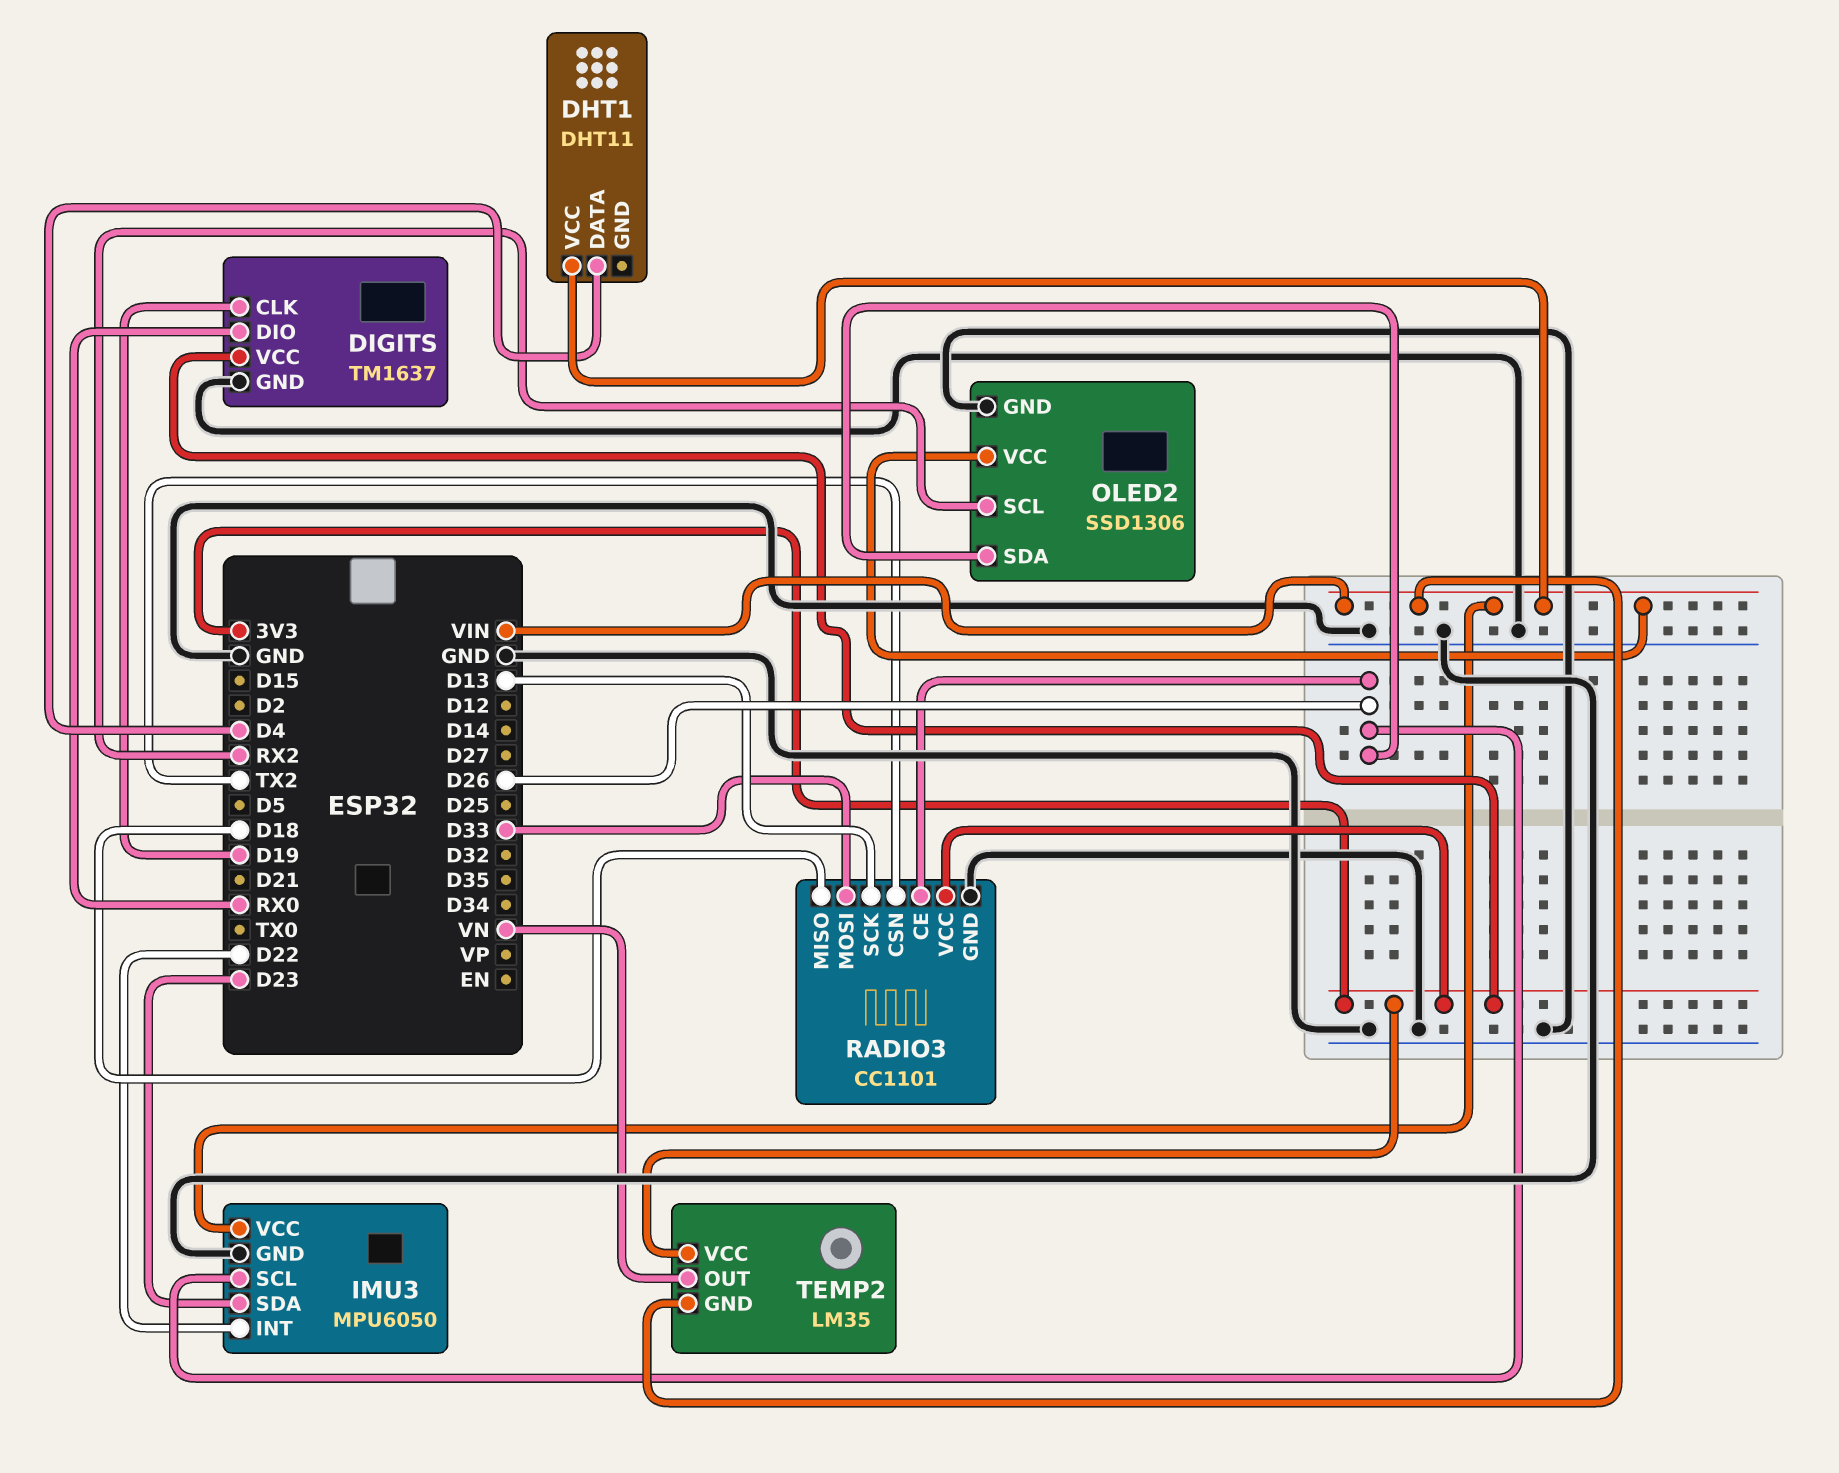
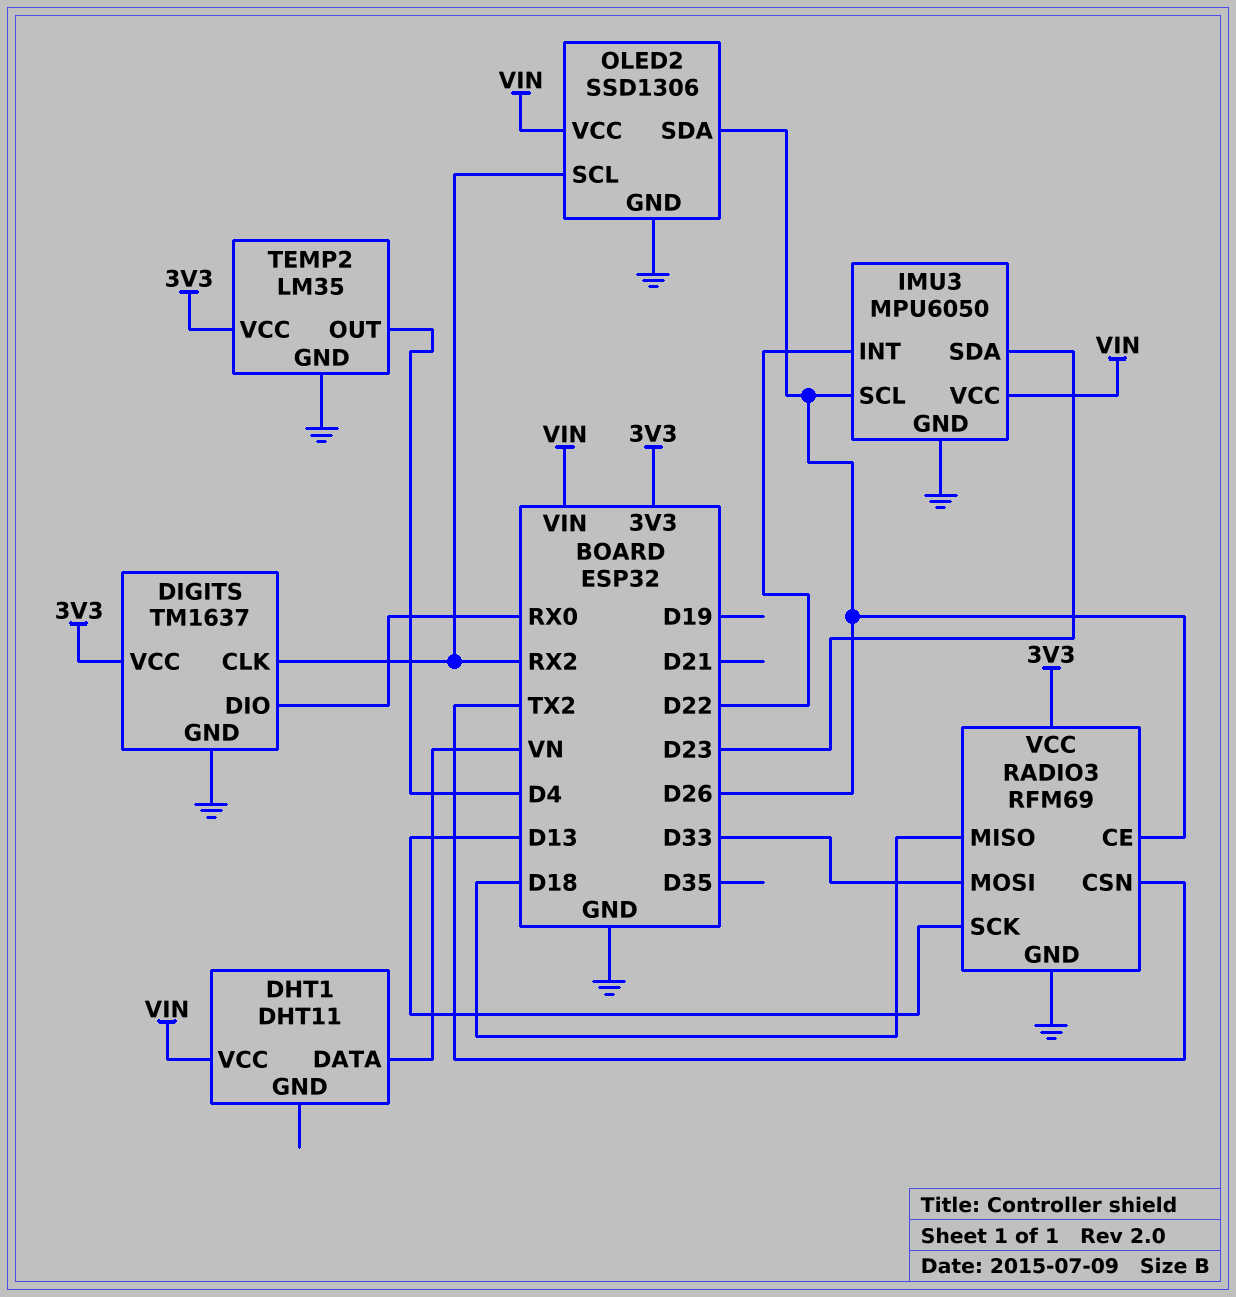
DHT1 pin DATA: D4 -> VN
DIGITS pin CLK: D19 -> RX2
RADIO3: CC1101 -> RFM69
TEMP2 pin GND: VIN -> GND
TEMP2 pin OUT: VN -> D4

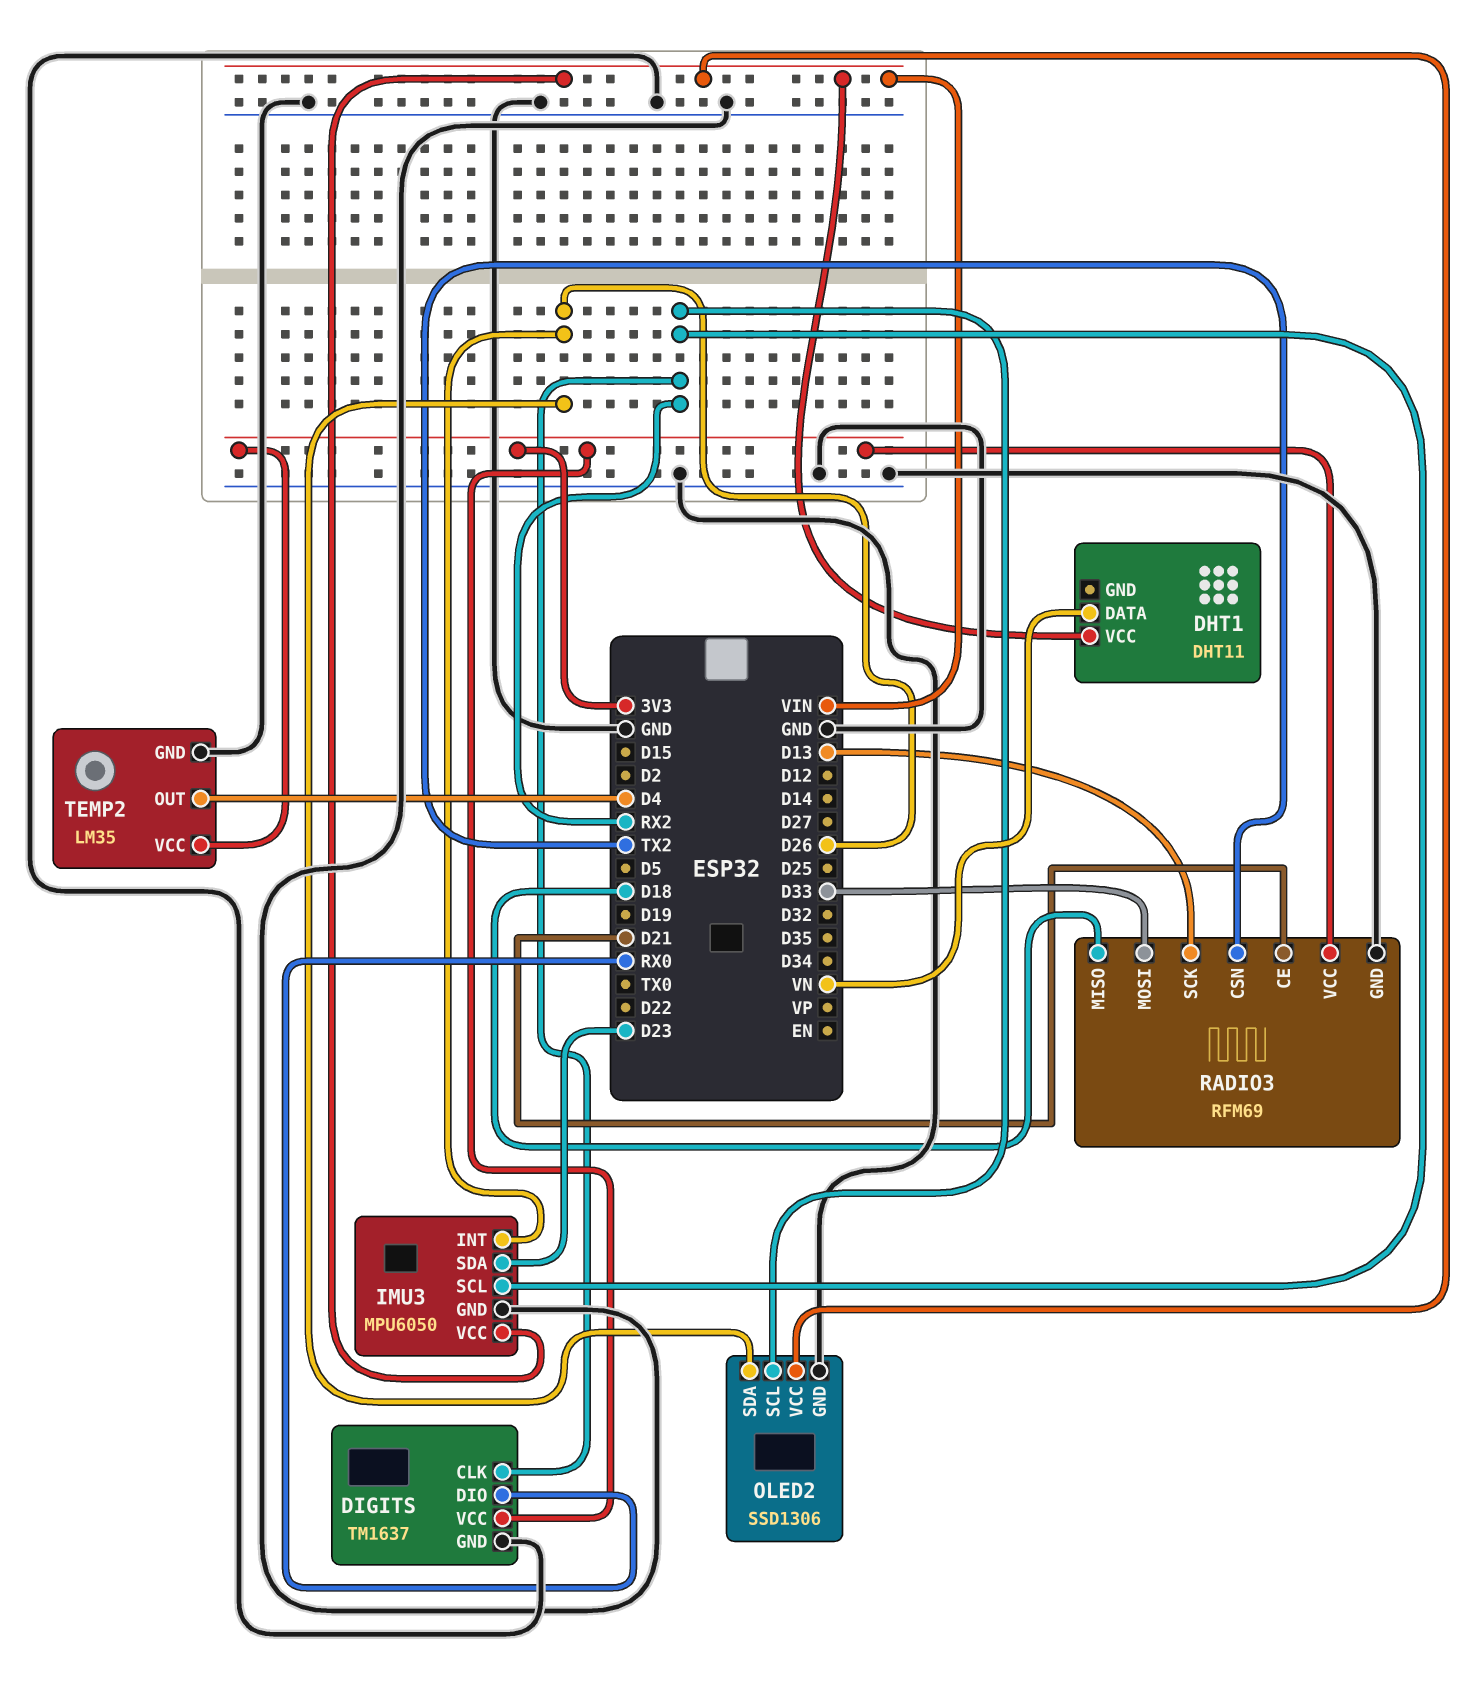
IMU3 pin INT: D22 -> D26
IMU3 pin SCL: D26 -> RX2
RADIO3 pin CE: D26 -> D21

